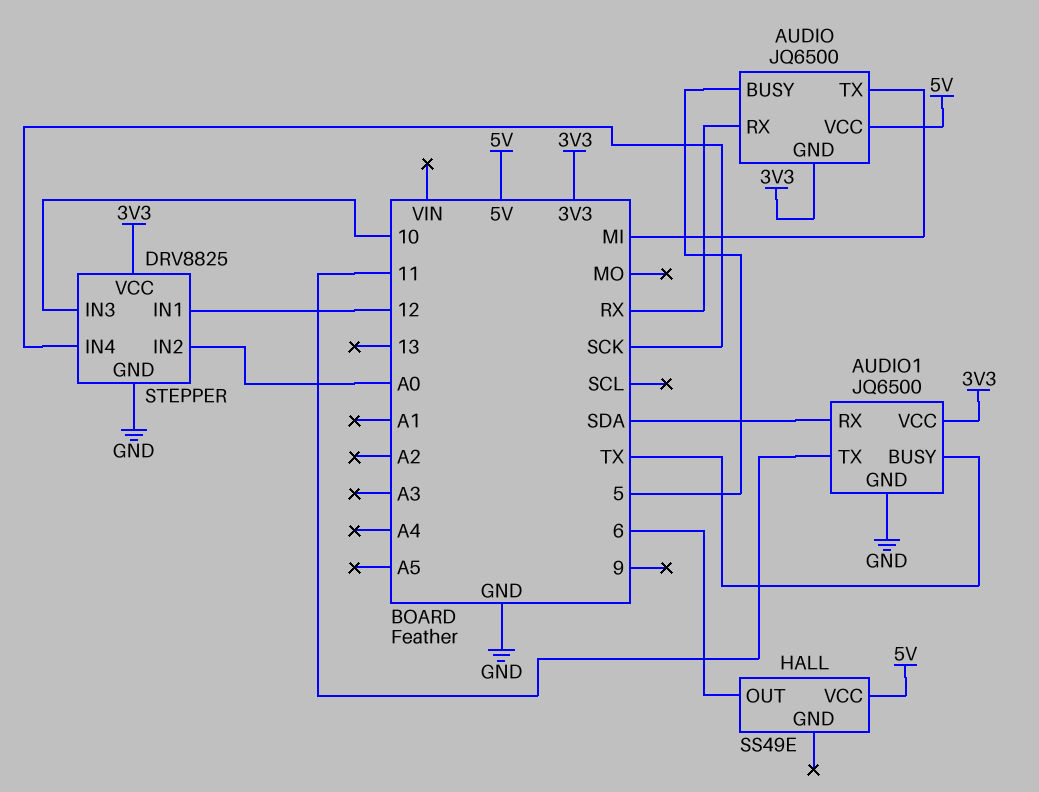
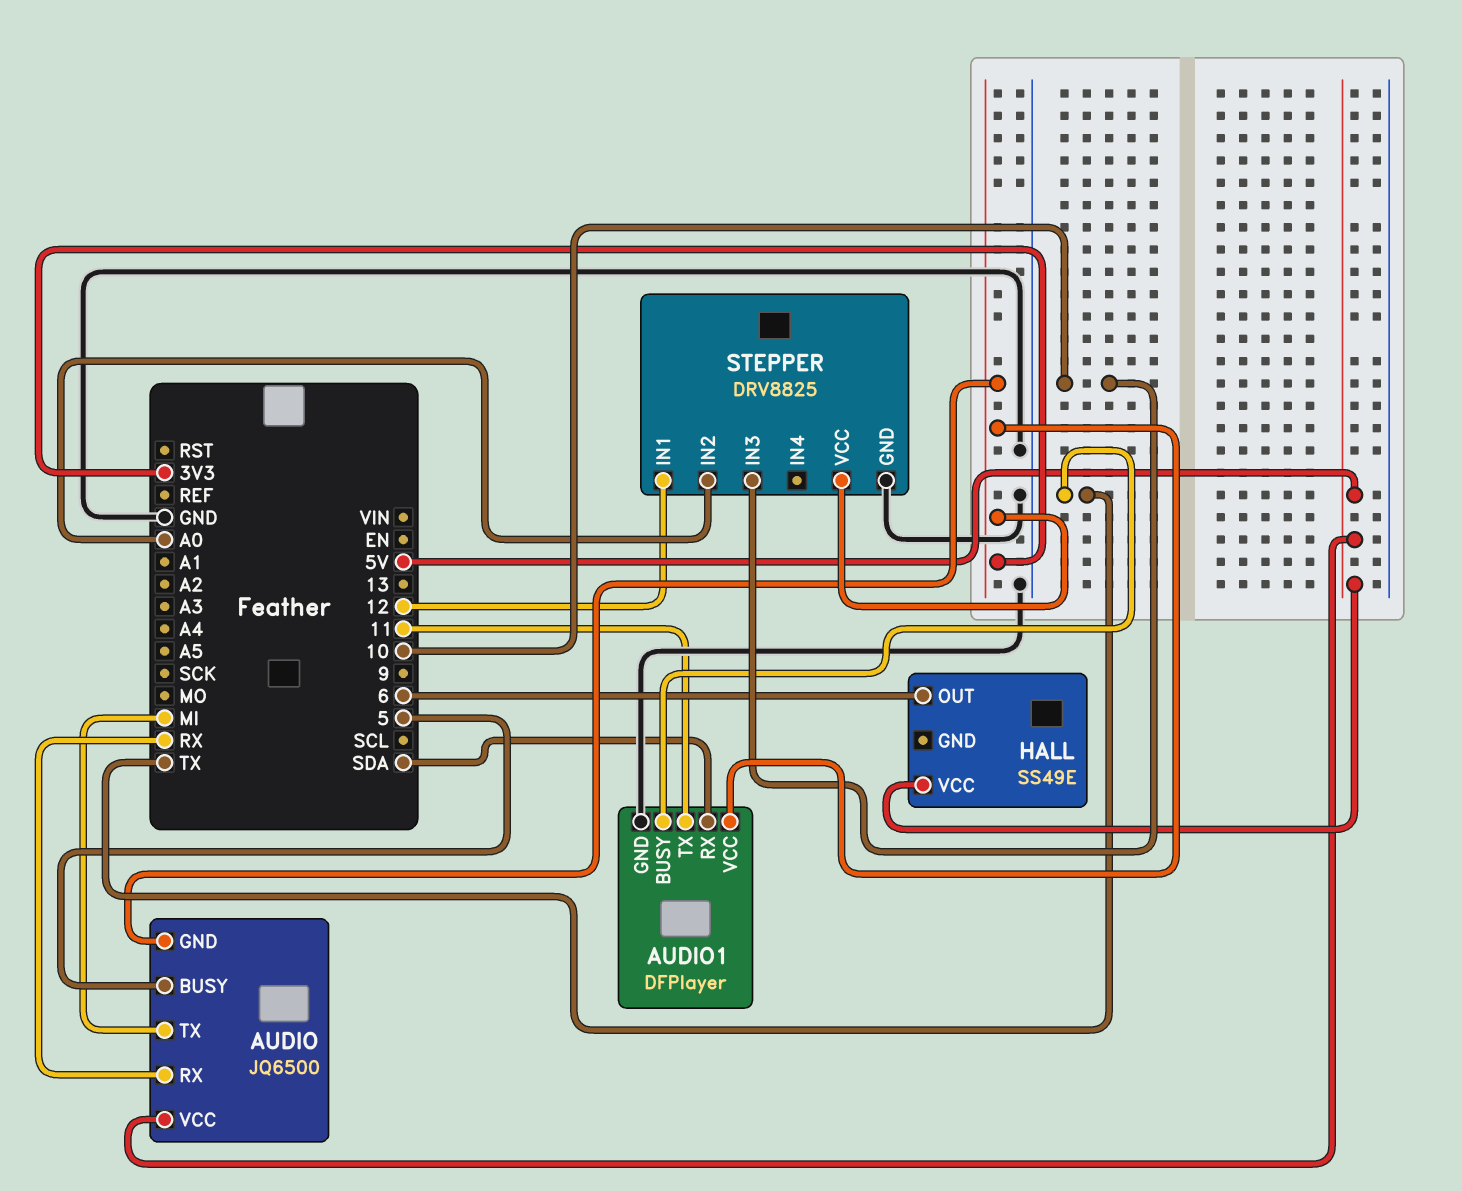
AUDIO1: JQ6500 -> DFPlayer
STEPPER pin IN4: SCK -> none

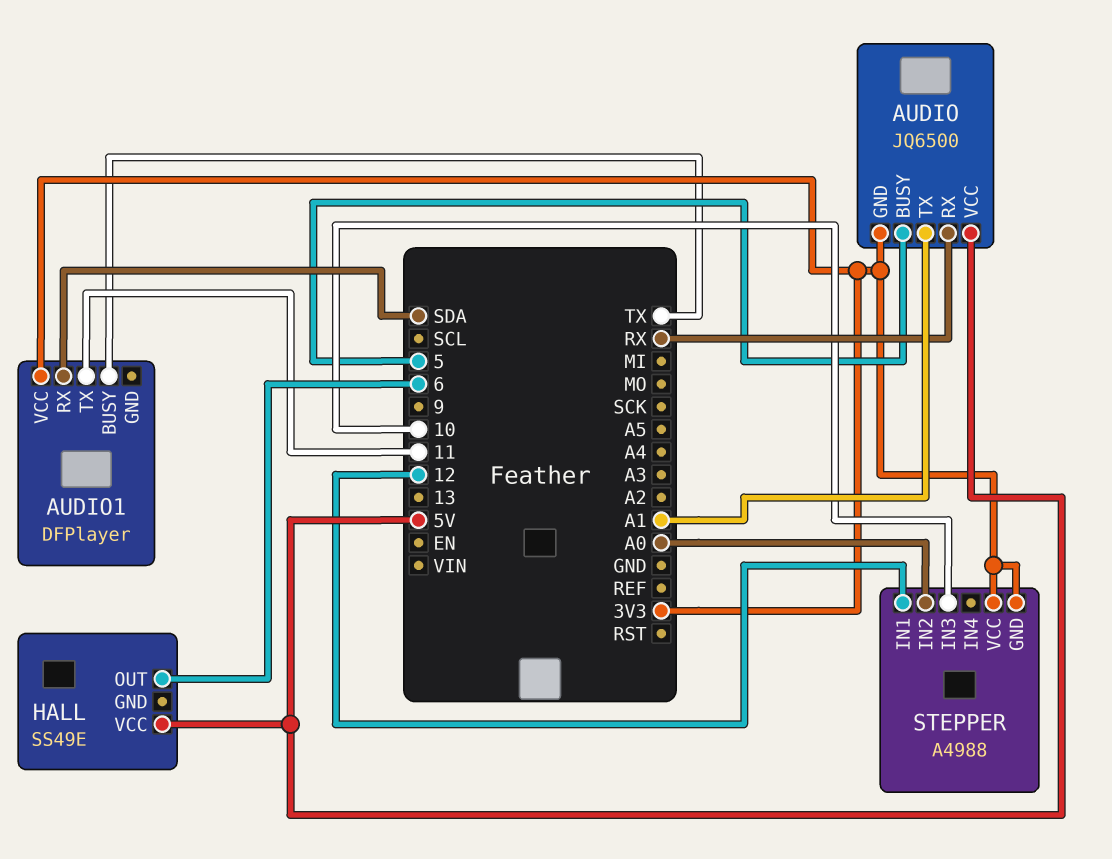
AUDIO pin TX: MI -> A1
AUDIO1 pin GND: GND -> none
STEPPER: DRV8825 -> A4988
STEPPER pin GND: GND -> 3V3

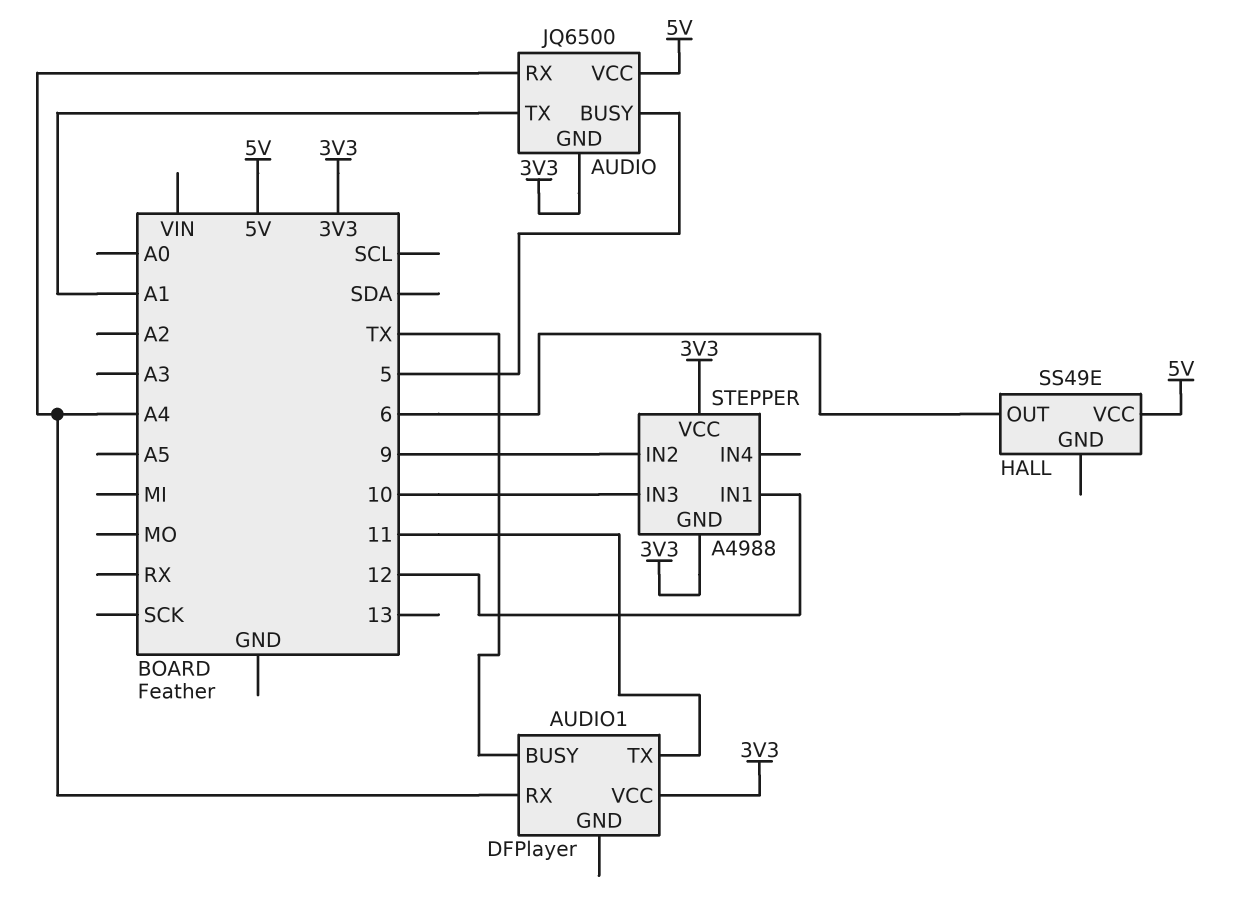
AUDIO pin RX: RX -> A4
AUDIO1 pin RX: SDA -> A4
STEPPER pin IN2: A0 -> 9

